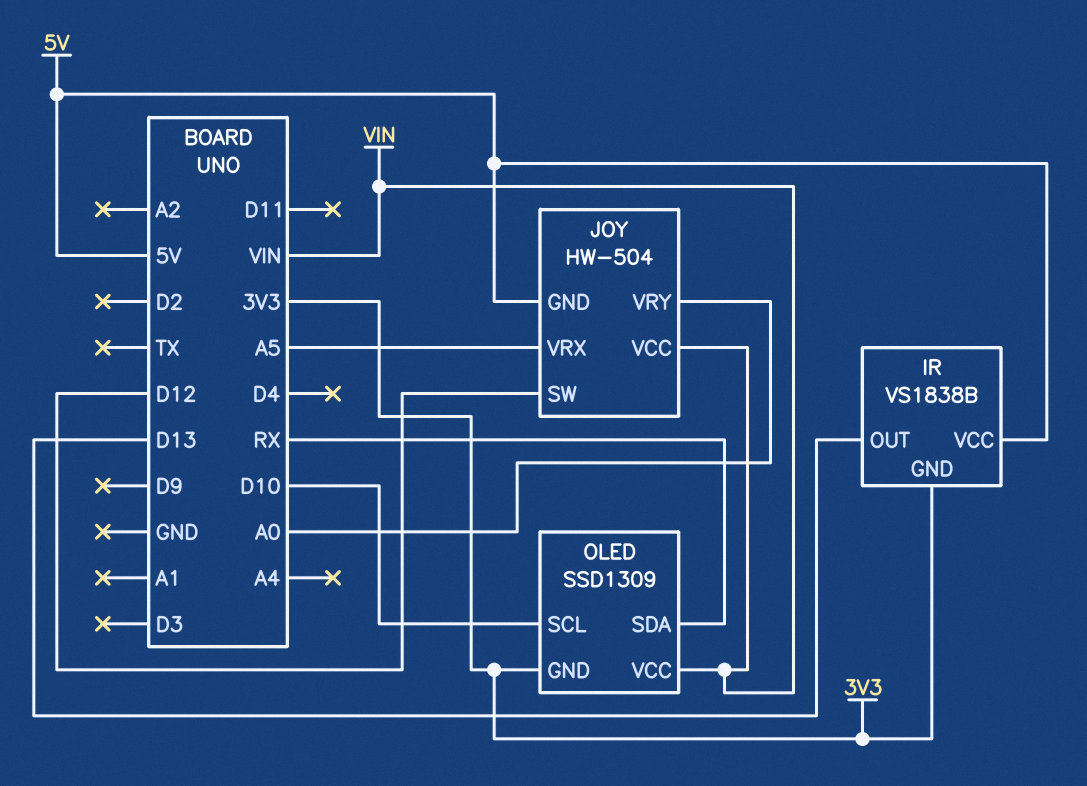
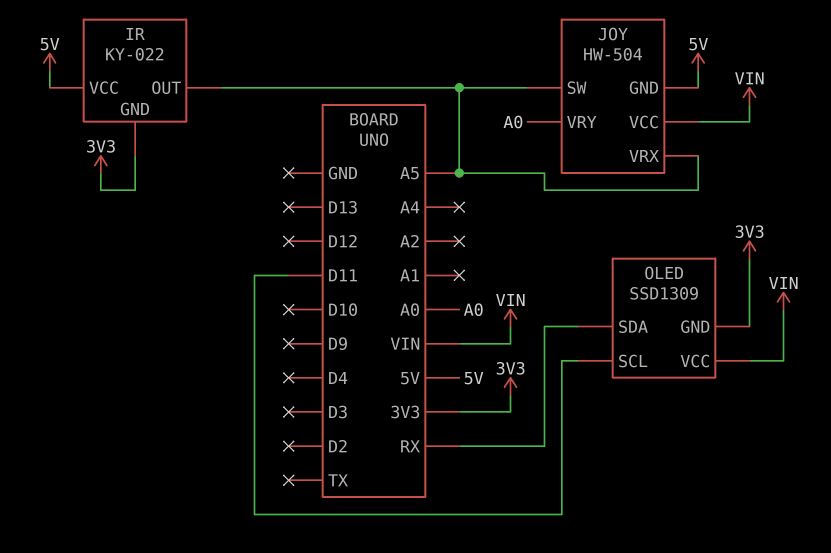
IR: VS1838B -> KY-022
IR pin OUT: D13 -> A5
JOY pin SW: D12 -> A5
OLED pin SCL: D10 -> D11

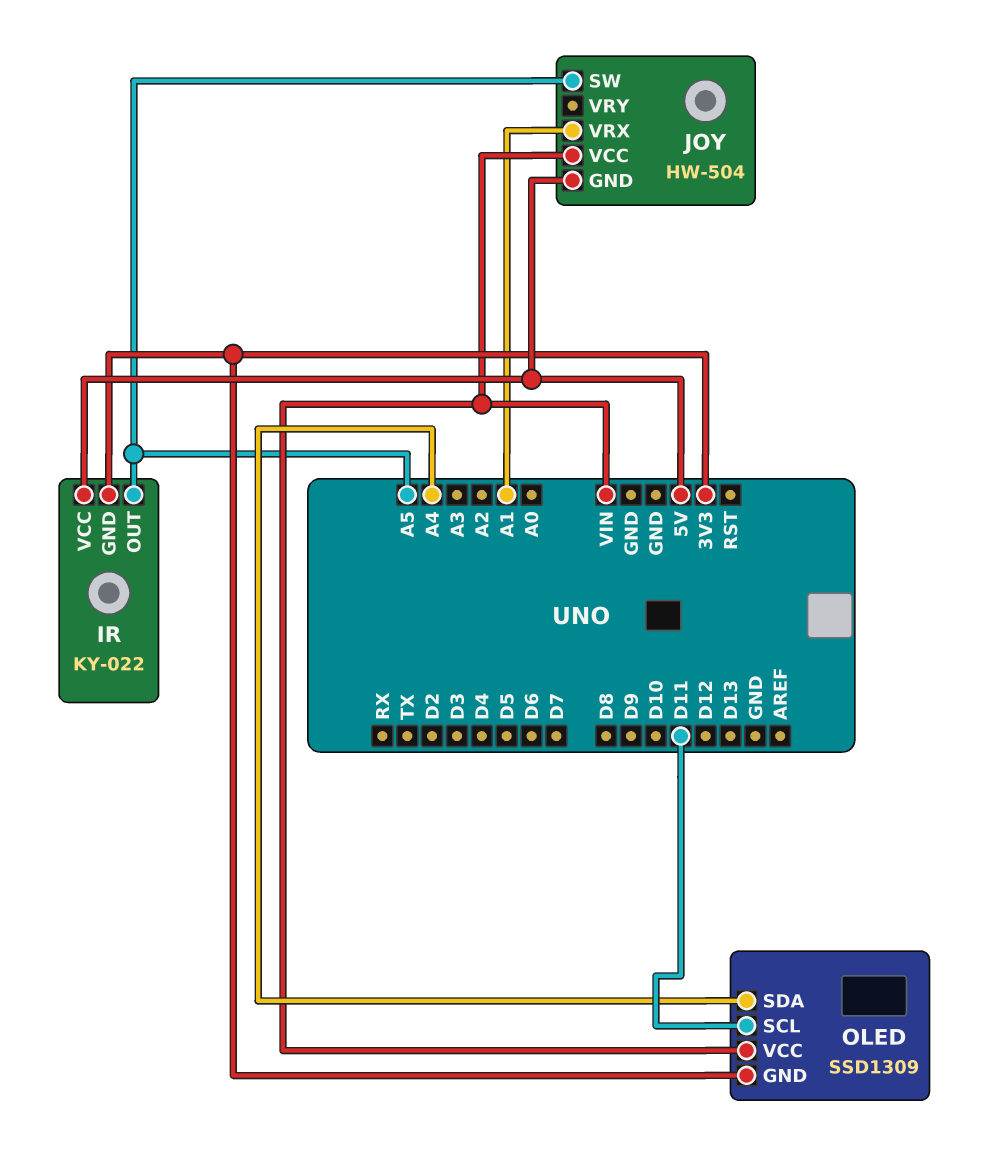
JOY pin VRX: A5 -> A1
JOY pin VRY: A0 -> none
OLED pin SDA: RX -> A4

